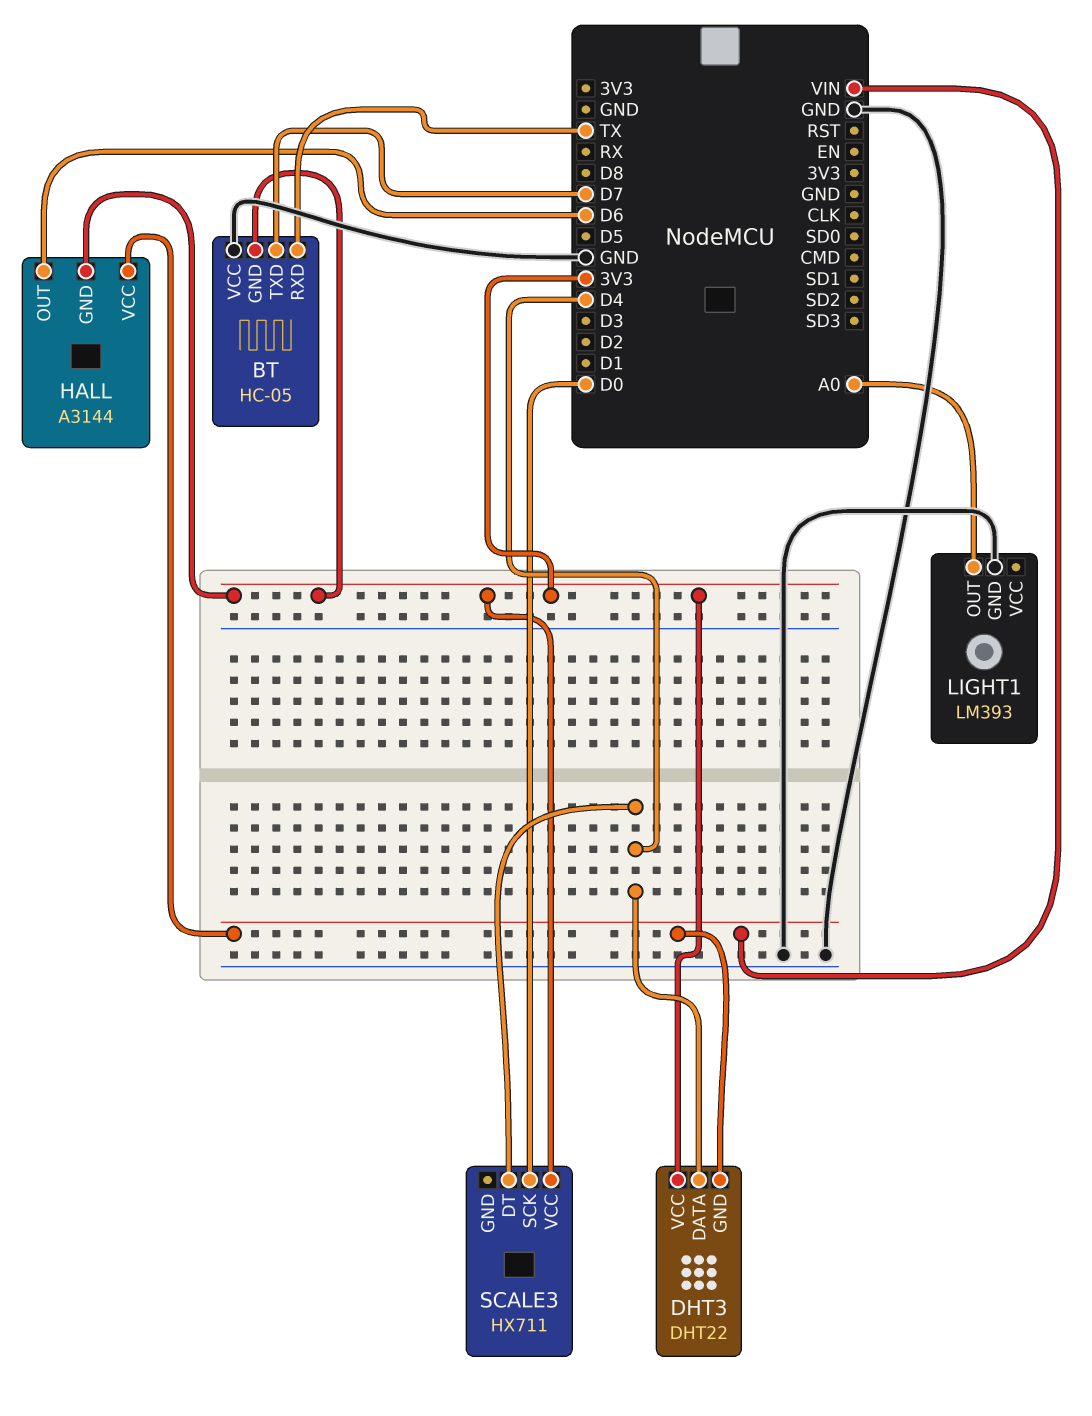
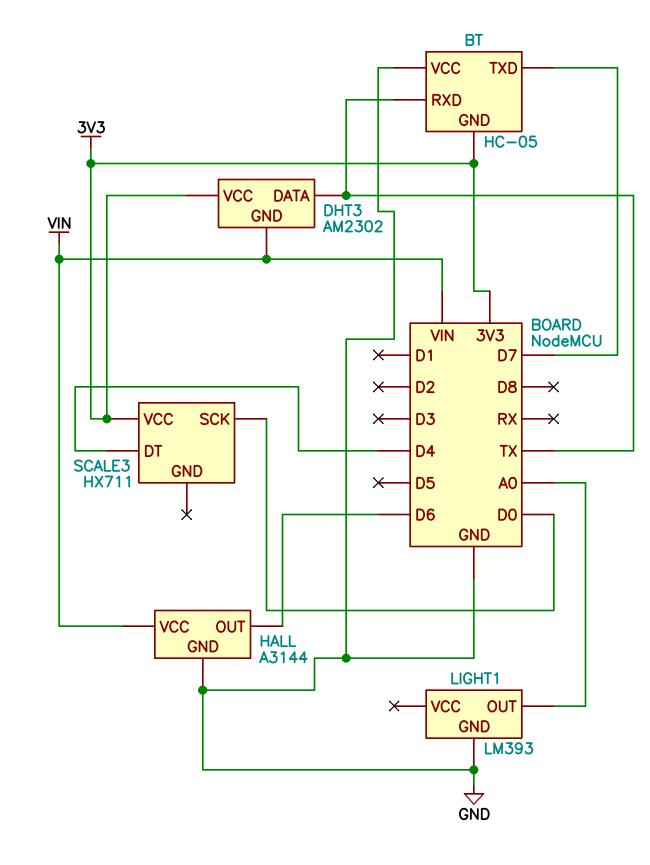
DHT3: DHT22 -> AM2302
DHT3 pin DATA: D4 -> TX
HALL pin GND: 3V3 -> GND

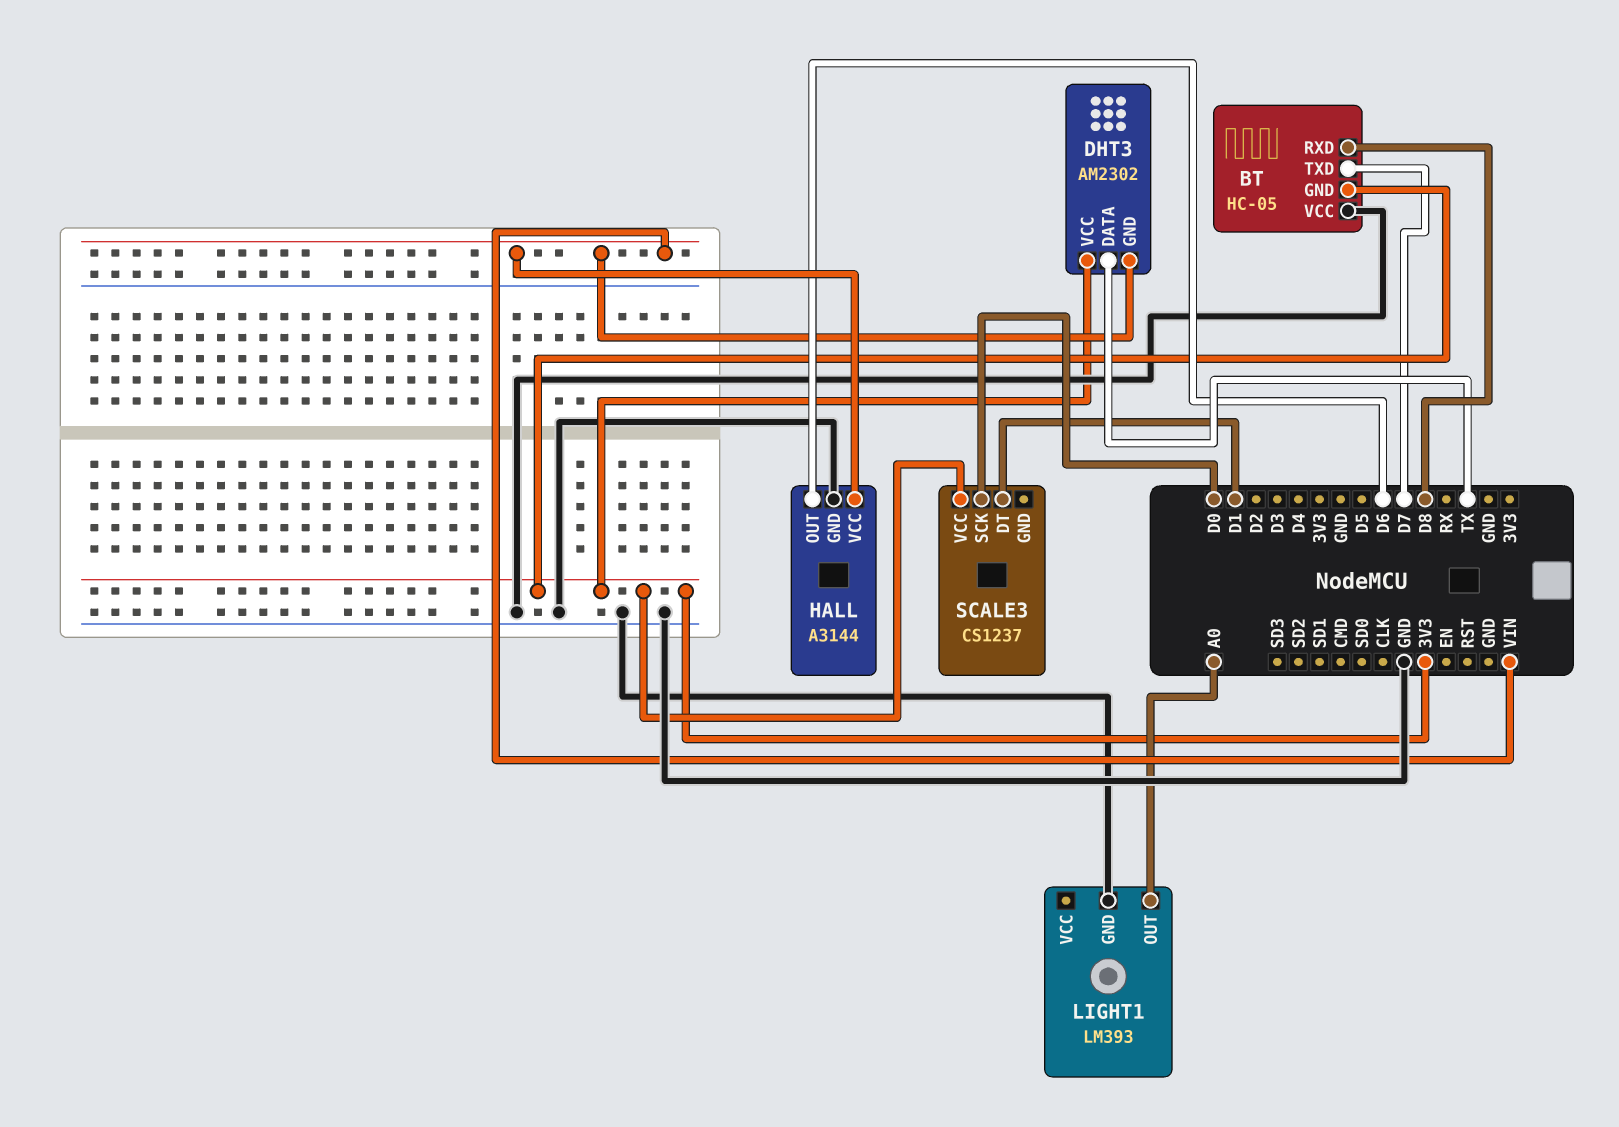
BT pin RXD: TX -> D8
SCALE3: HX711 -> CS1237
SCALE3 pin DT: D4 -> D1

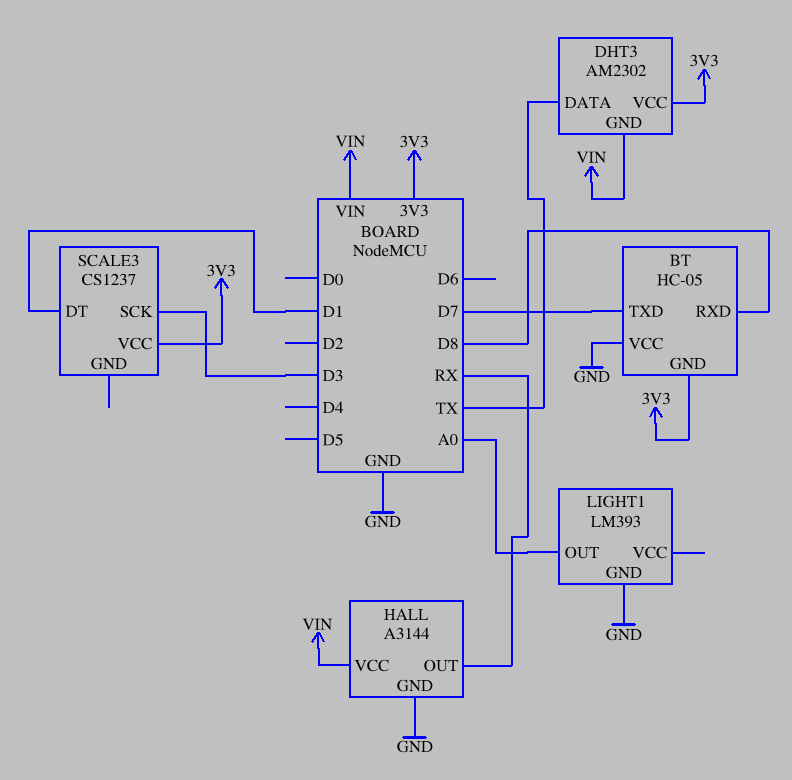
HALL pin OUT: D6 -> RX
SCALE3 pin SCK: D0 -> D3

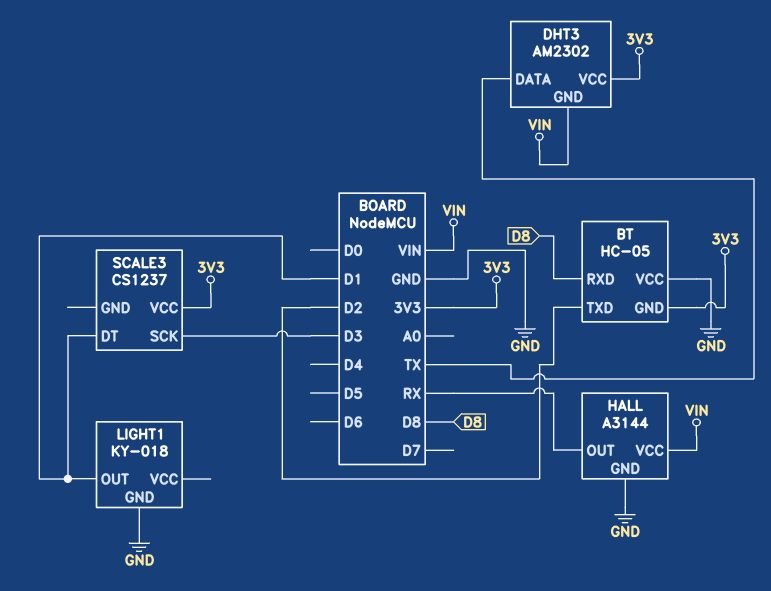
BT pin TXD: D7 -> D2
LIGHT1: LM393 -> KY-018
LIGHT1 pin OUT: A0 -> D1

